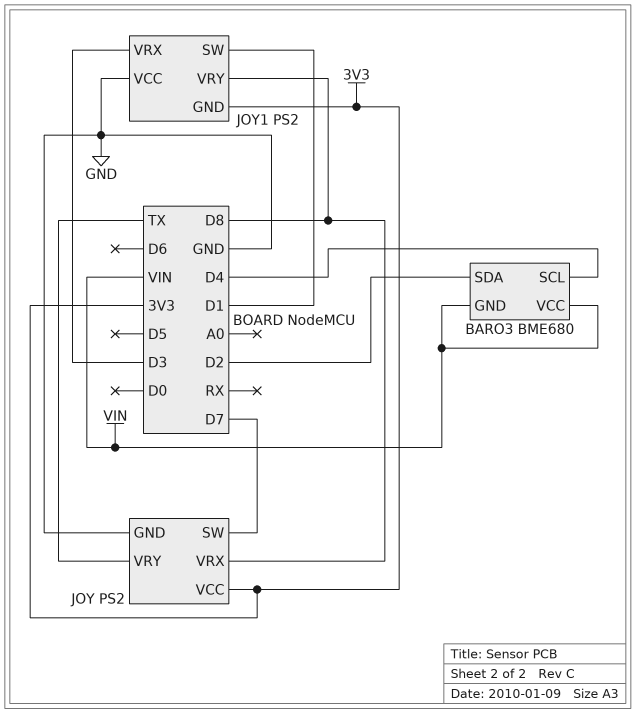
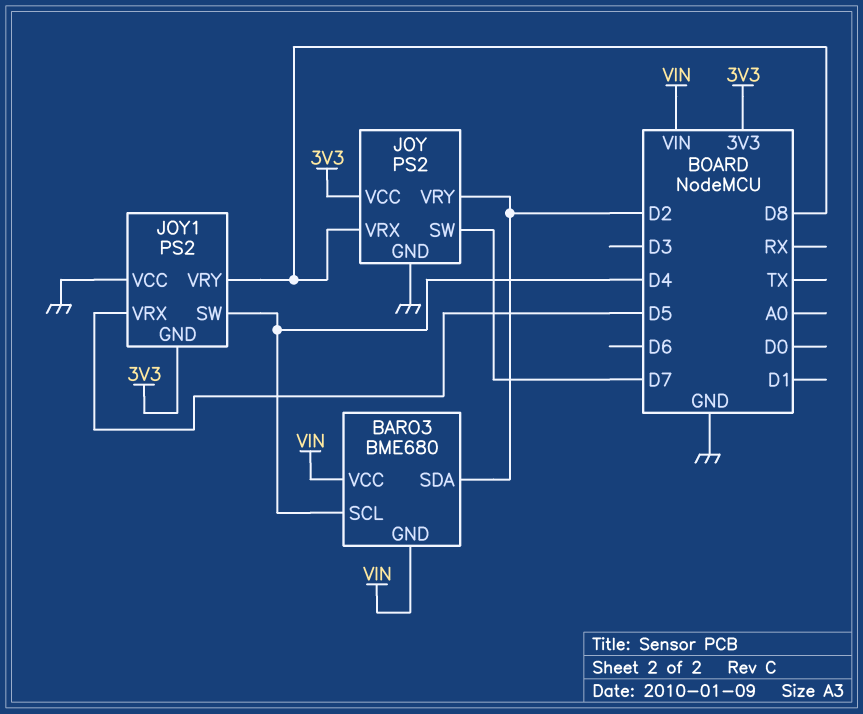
JOY pin VRY: TX -> D2
JOY1 pin SW: D1 -> D4
JOY1 pin VRX: D3 -> D5

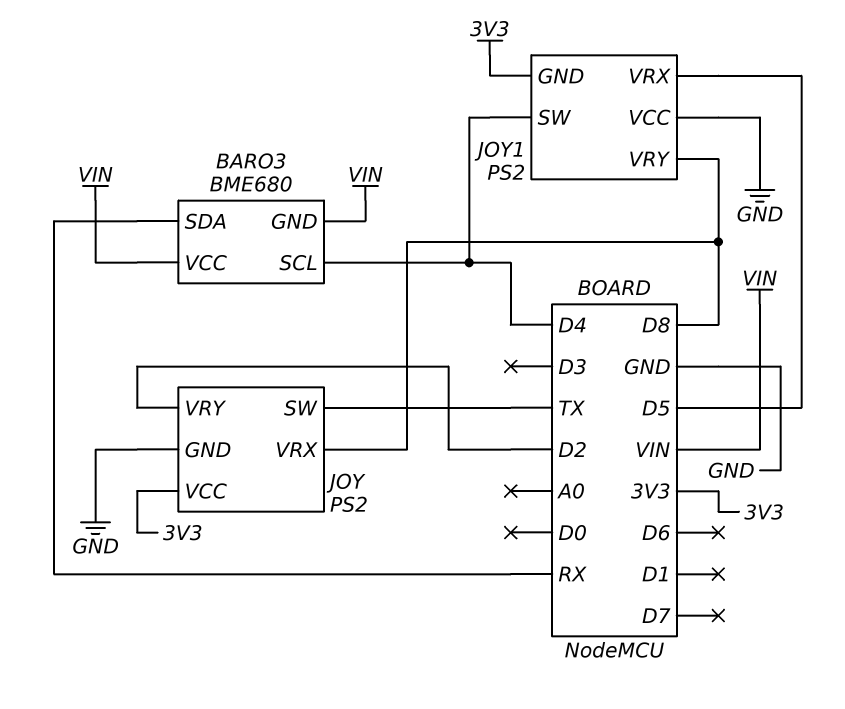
BARO3 pin SDA: D2 -> RX
JOY pin SW: D7 -> TX

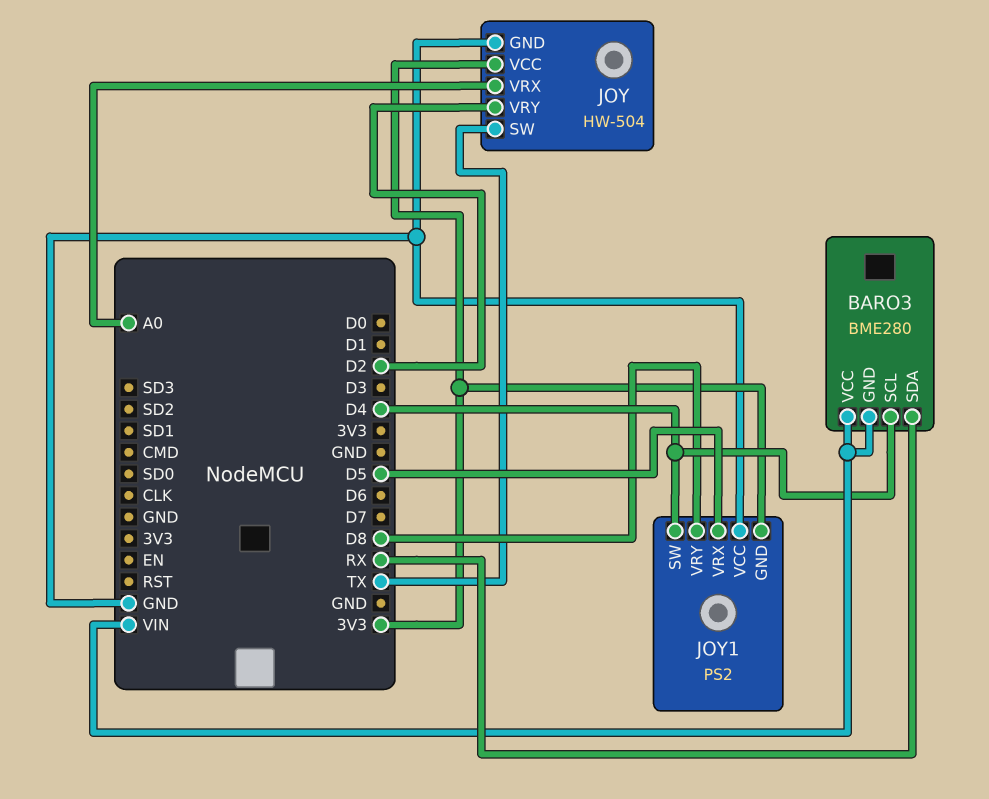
BARO3: BME680 -> BME280
JOY: PS2 -> HW-504
JOY pin VRX: D8 -> A0

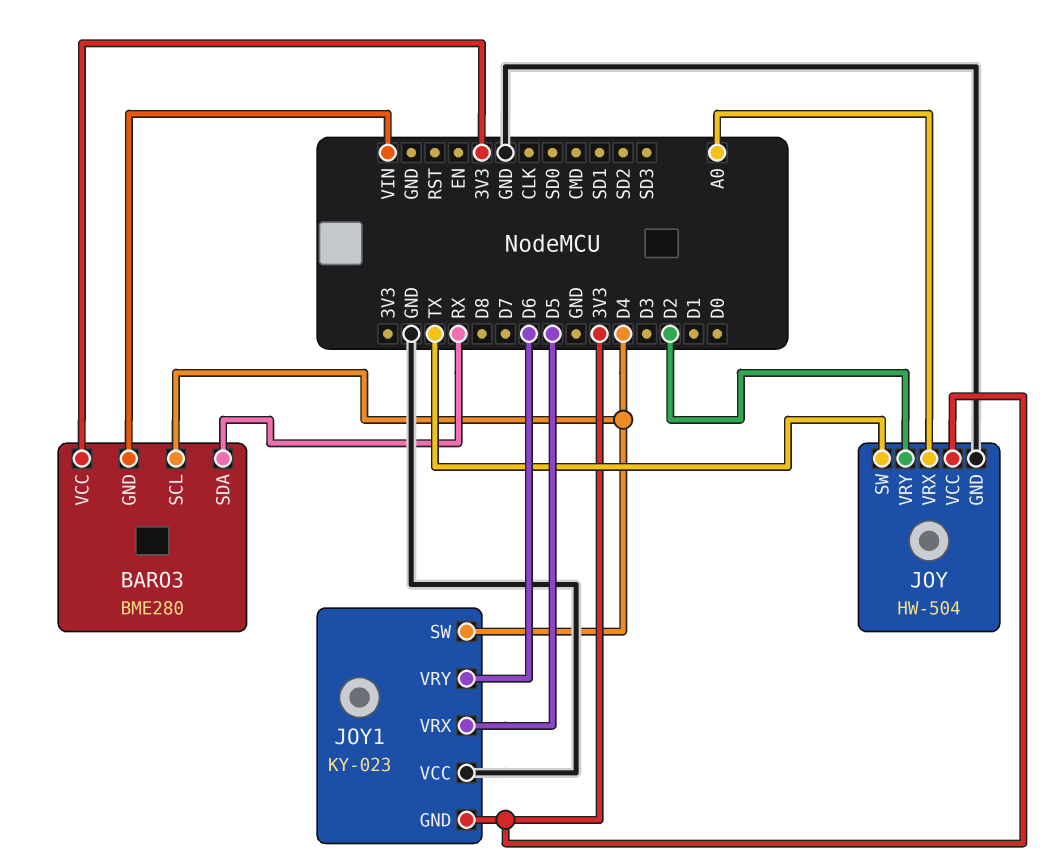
BARO3 pin VCC: VIN -> 3V3
JOY1: PS2 -> KY-023
JOY1 pin VRY: D8 -> D6

